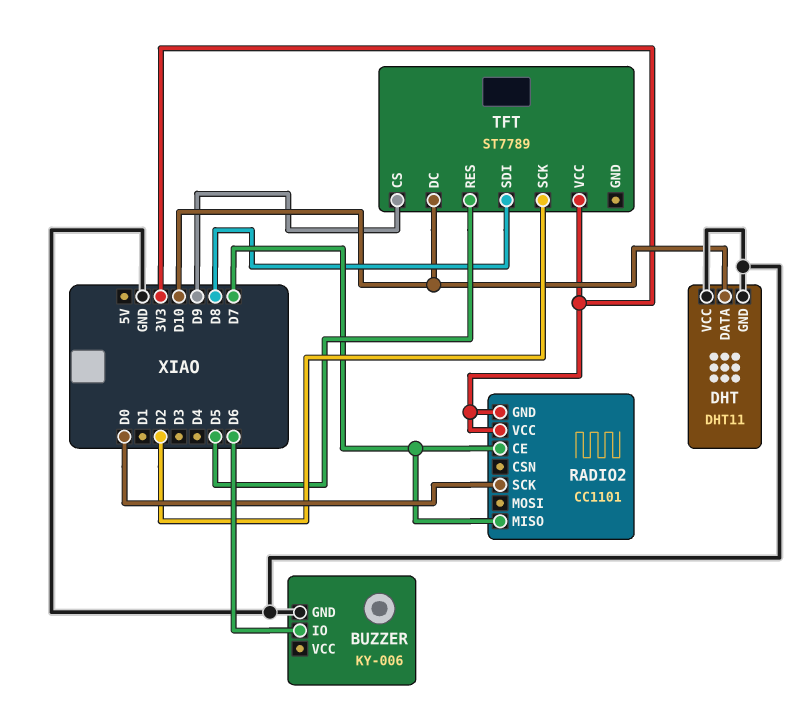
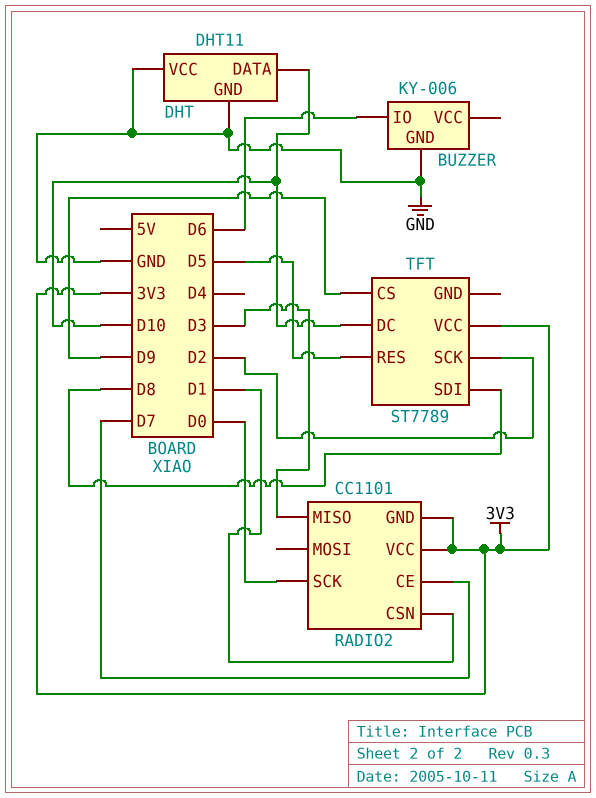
RADIO2 pin CSN: none -> D1
RADIO2 pin MISO: D7 -> D3

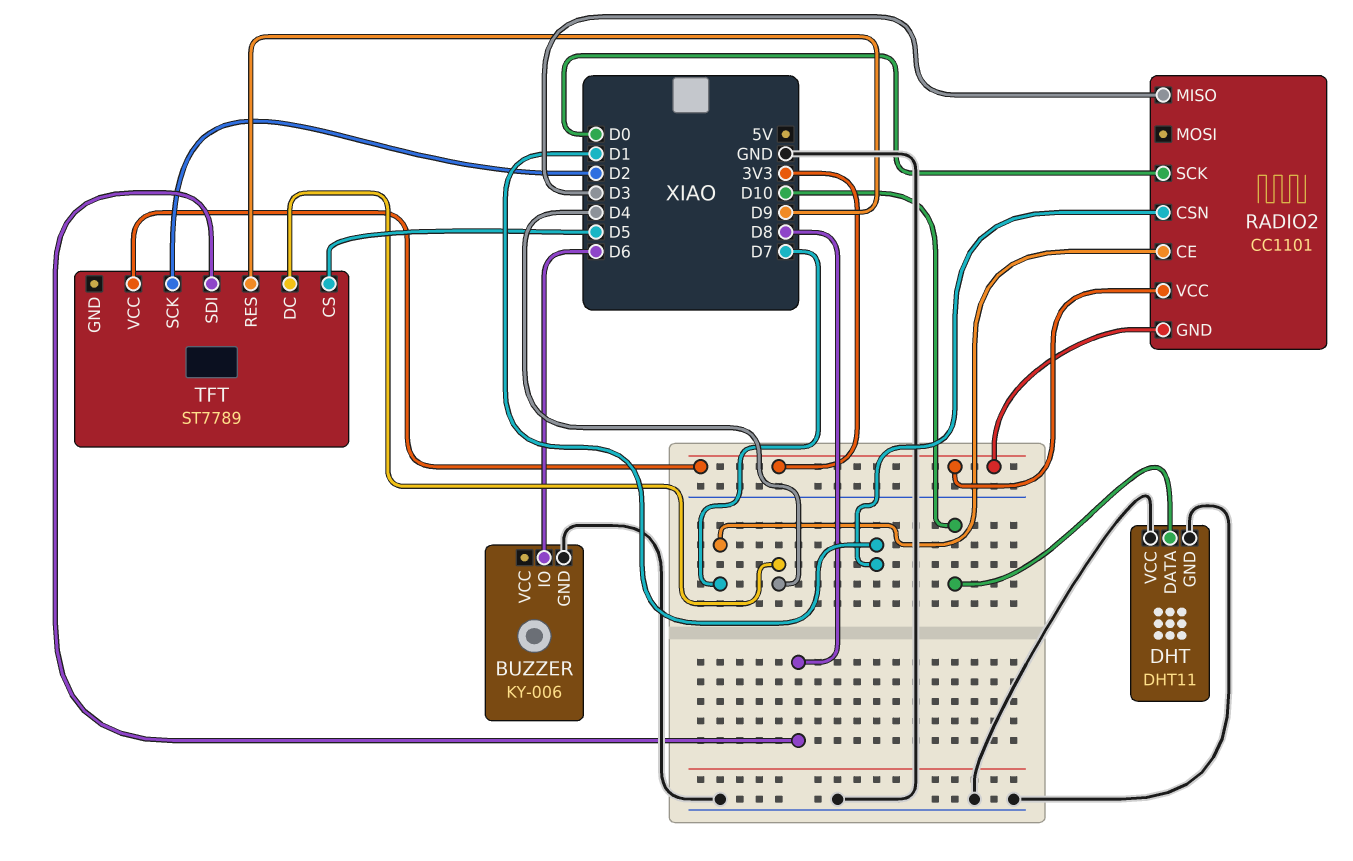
TFT pin CS: D9 -> D5
TFT pin DC: D10 -> D4
TFT pin RES: D5 -> D9

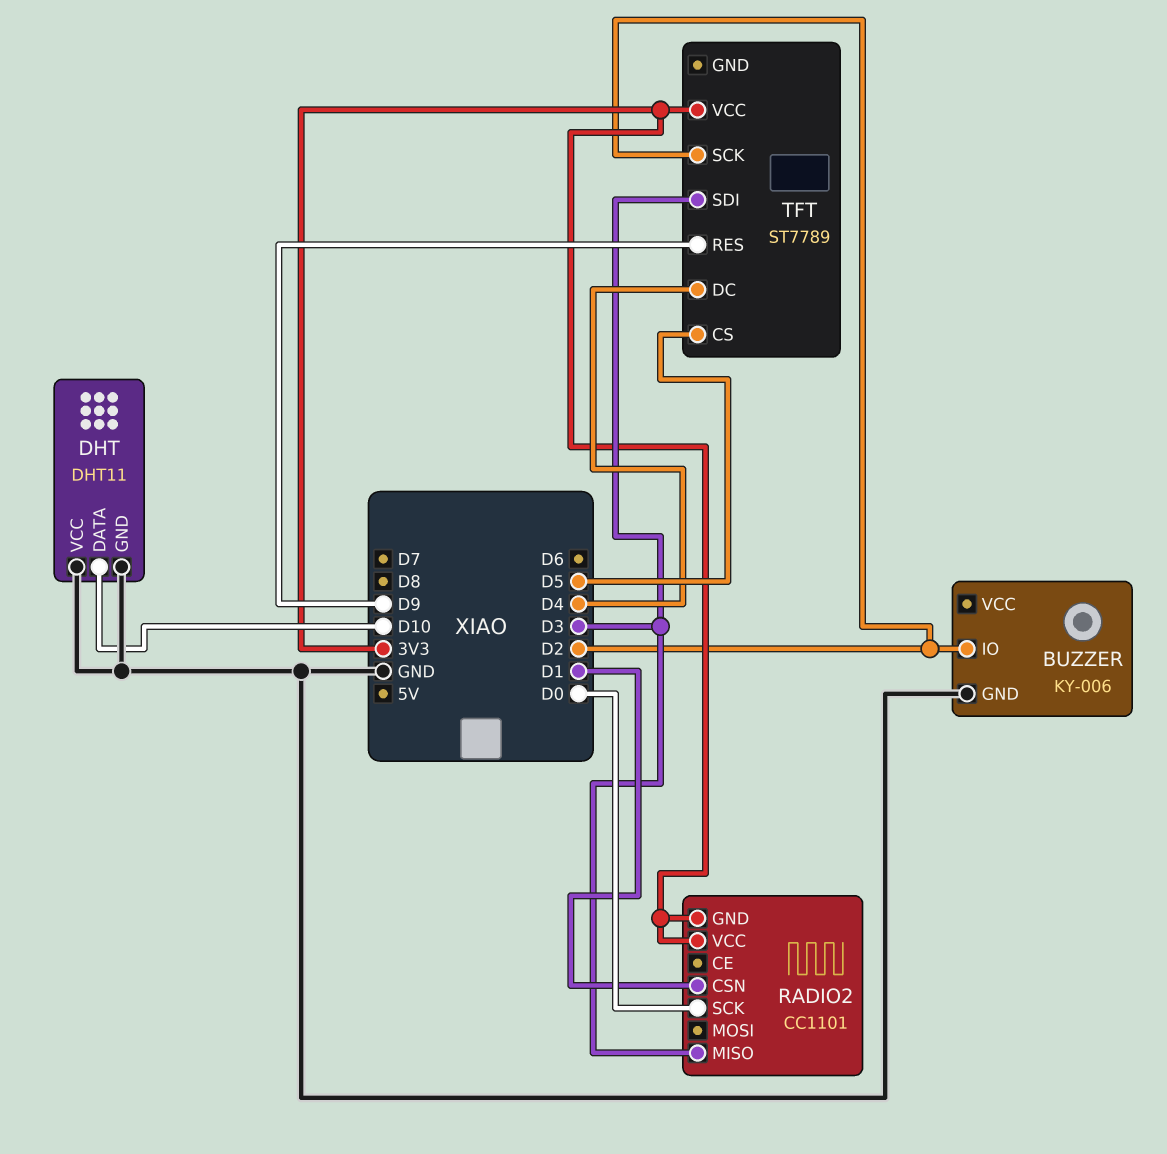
BUZZER pin IO: D6 -> D2
RADIO2 pin CE: D7 -> none
TFT pin SDI: D8 -> D3

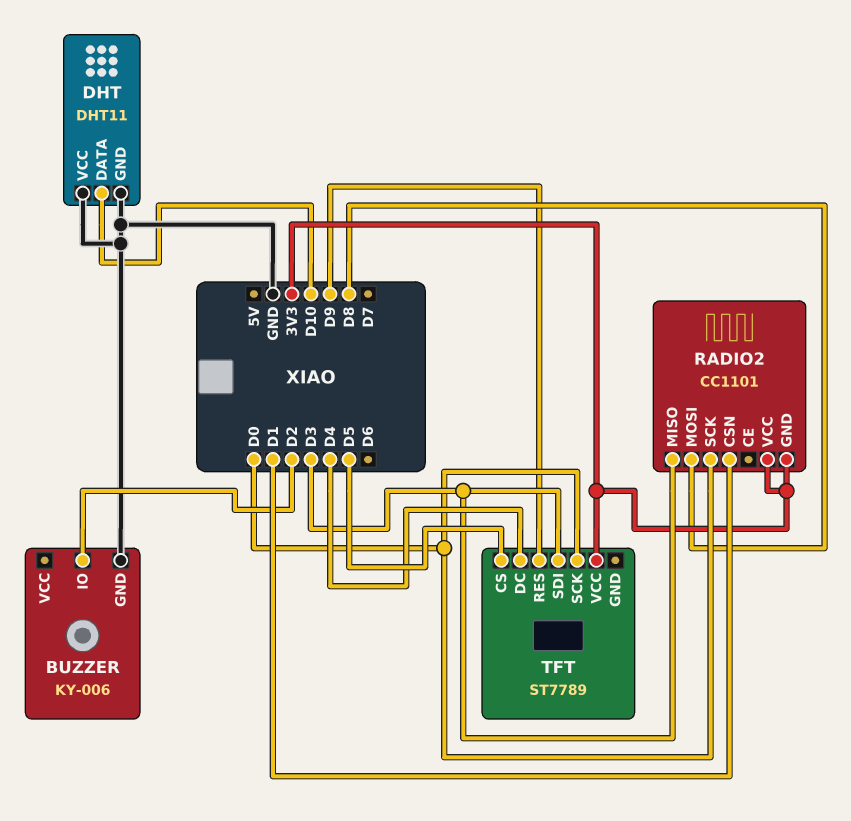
RADIO2 pin MOSI: none -> D8
TFT pin SCK: D2 -> D0

